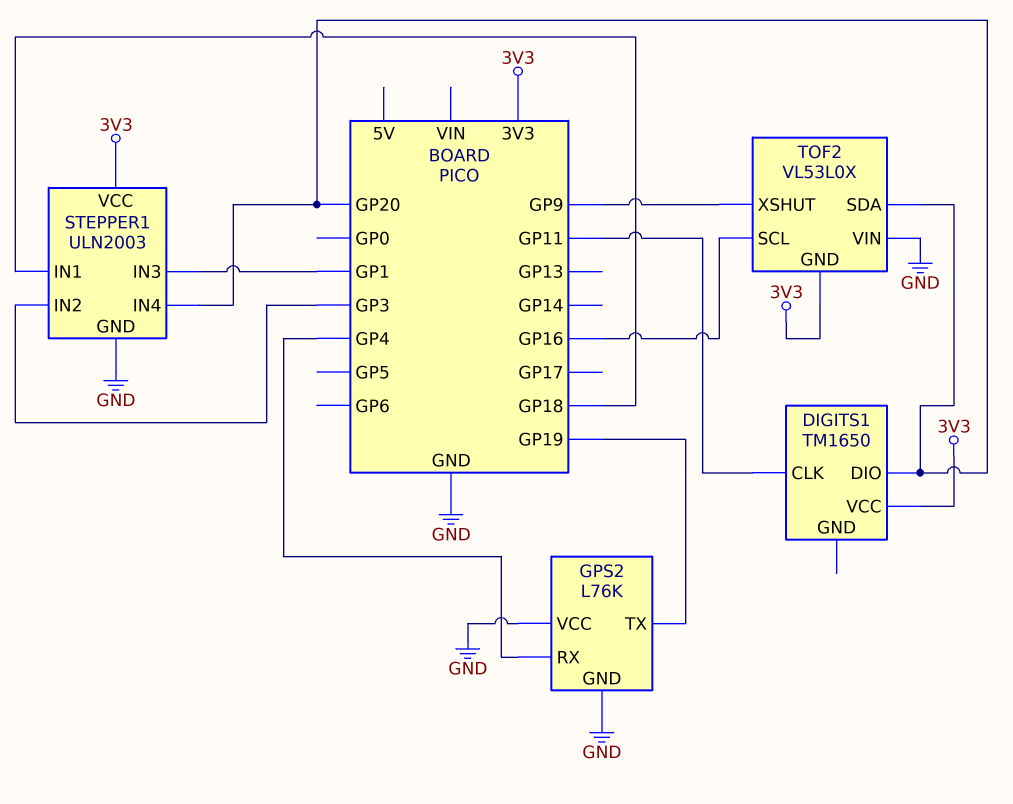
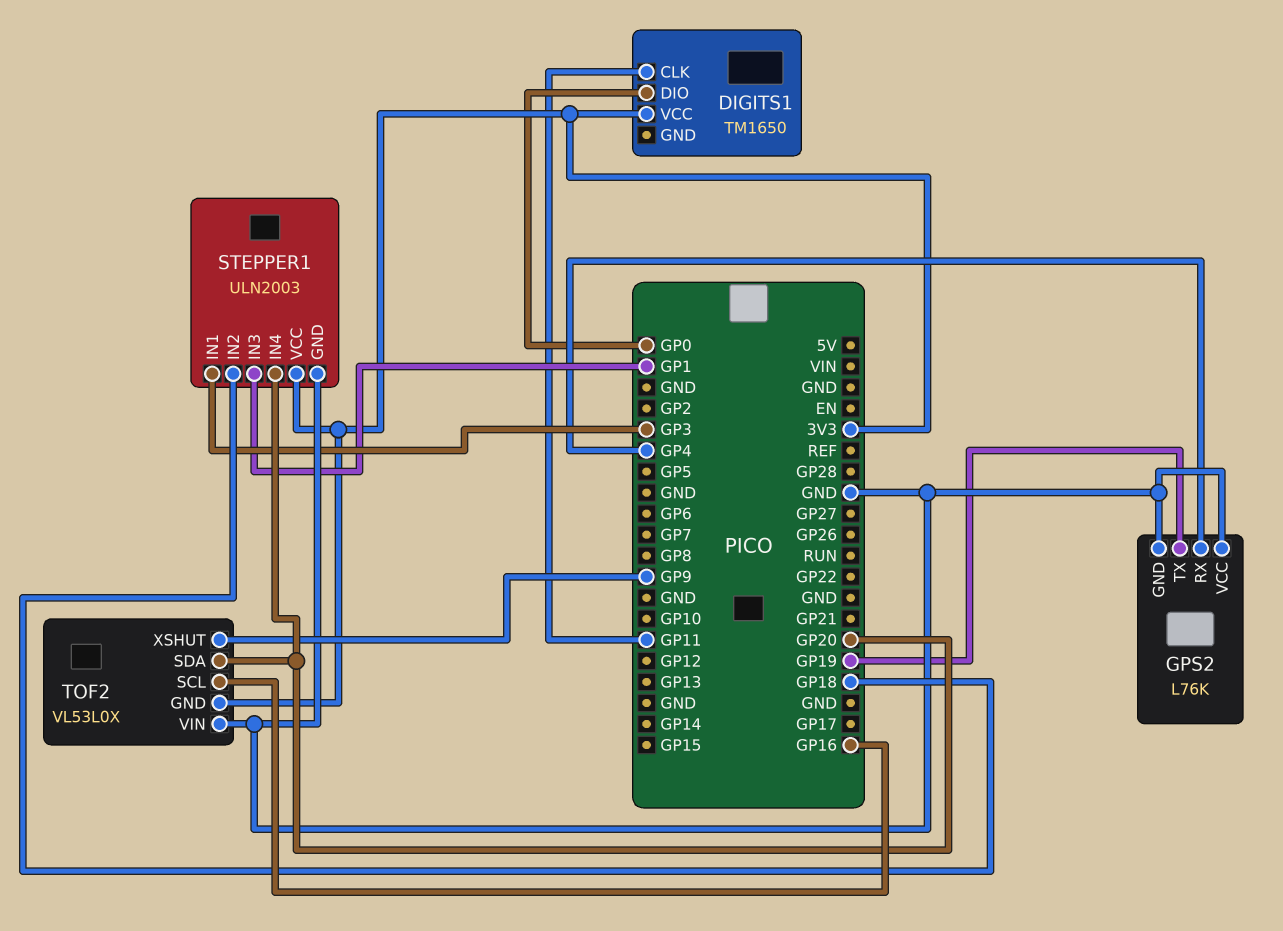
DIGITS1 pin DIO: GP20 -> GP0
STEPPER1 pin IN1: GP18 -> GP3
STEPPER1 pin IN2: GP3 -> GP18

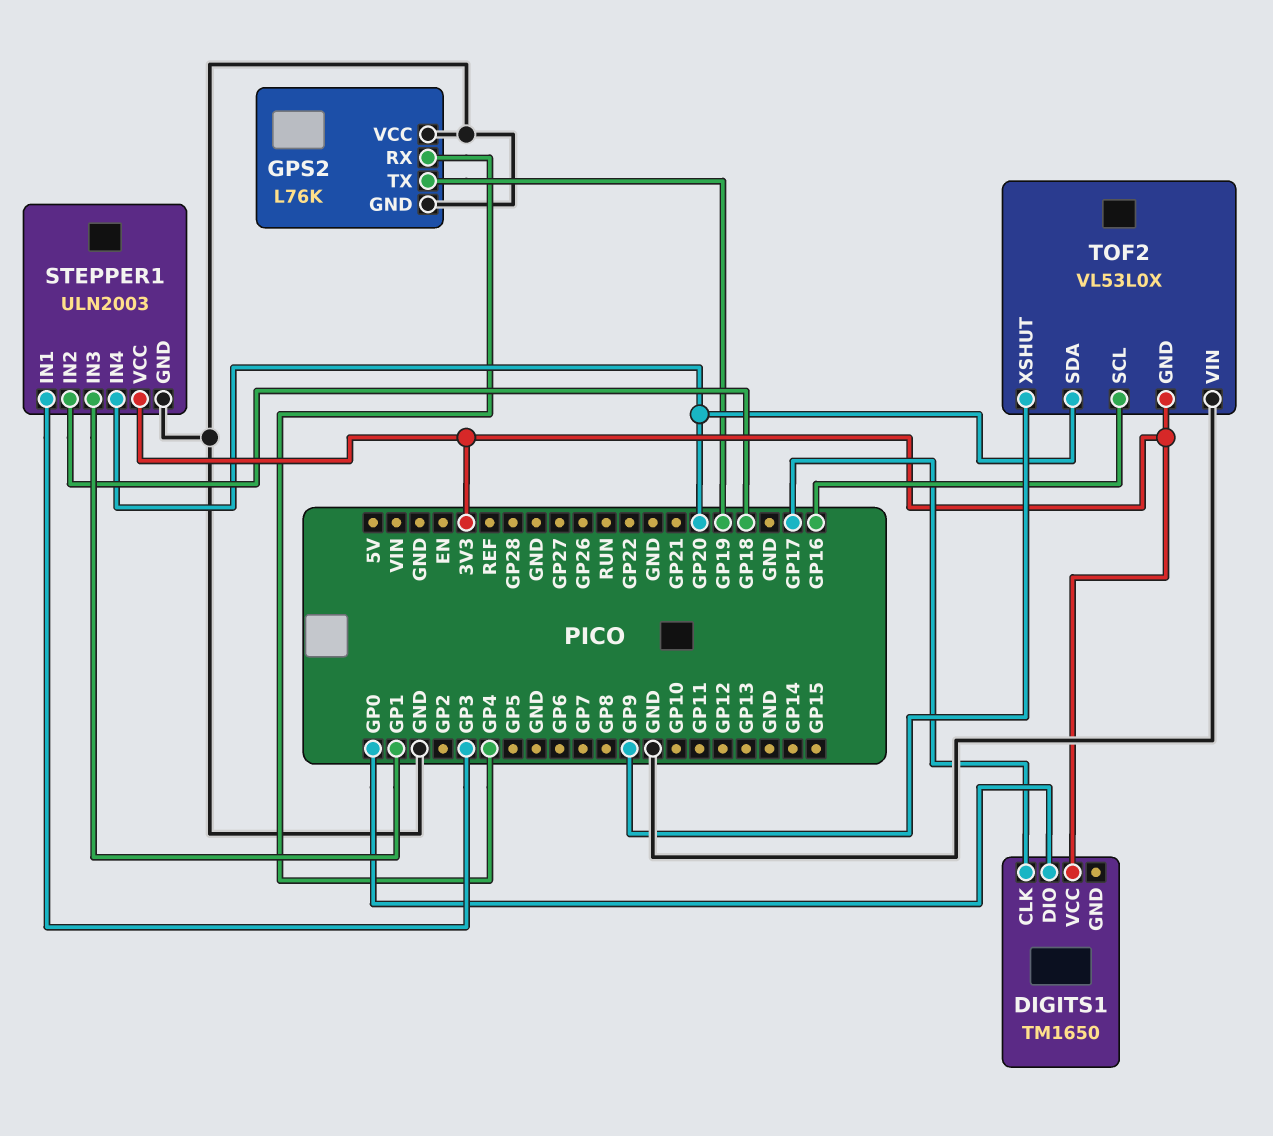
DIGITS1 pin CLK: GP11 -> GP17

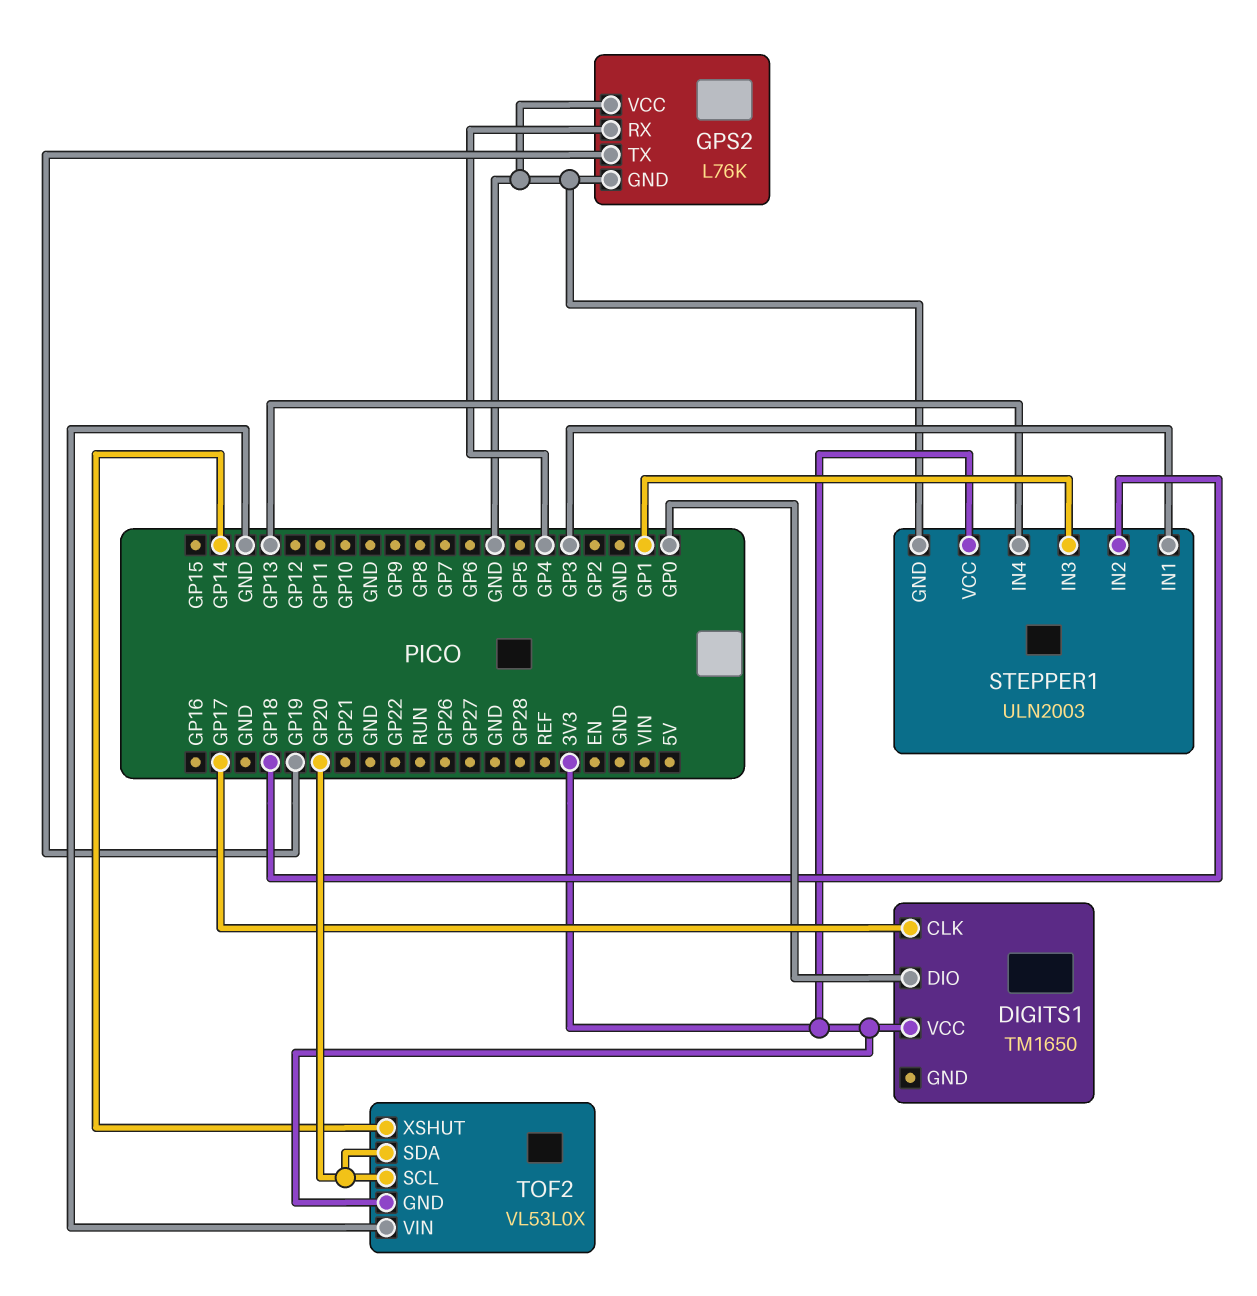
STEPPER1 pin IN4: GP20 -> GP13
TOF2 pin SCL: GP16 -> GP20
TOF2 pin XSHUT: GP9 -> GP14

